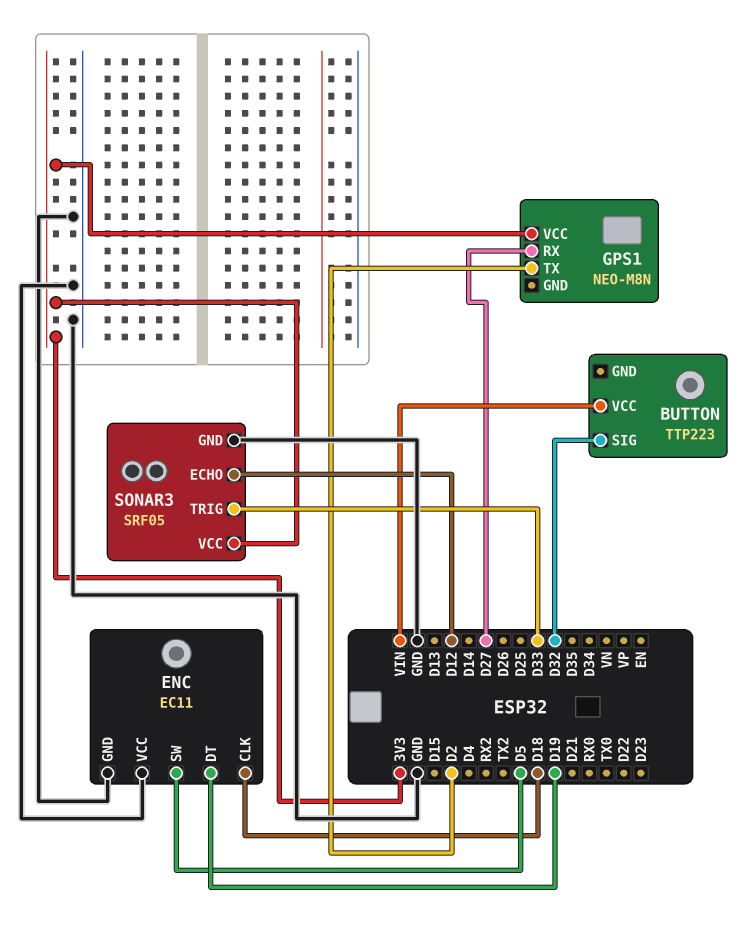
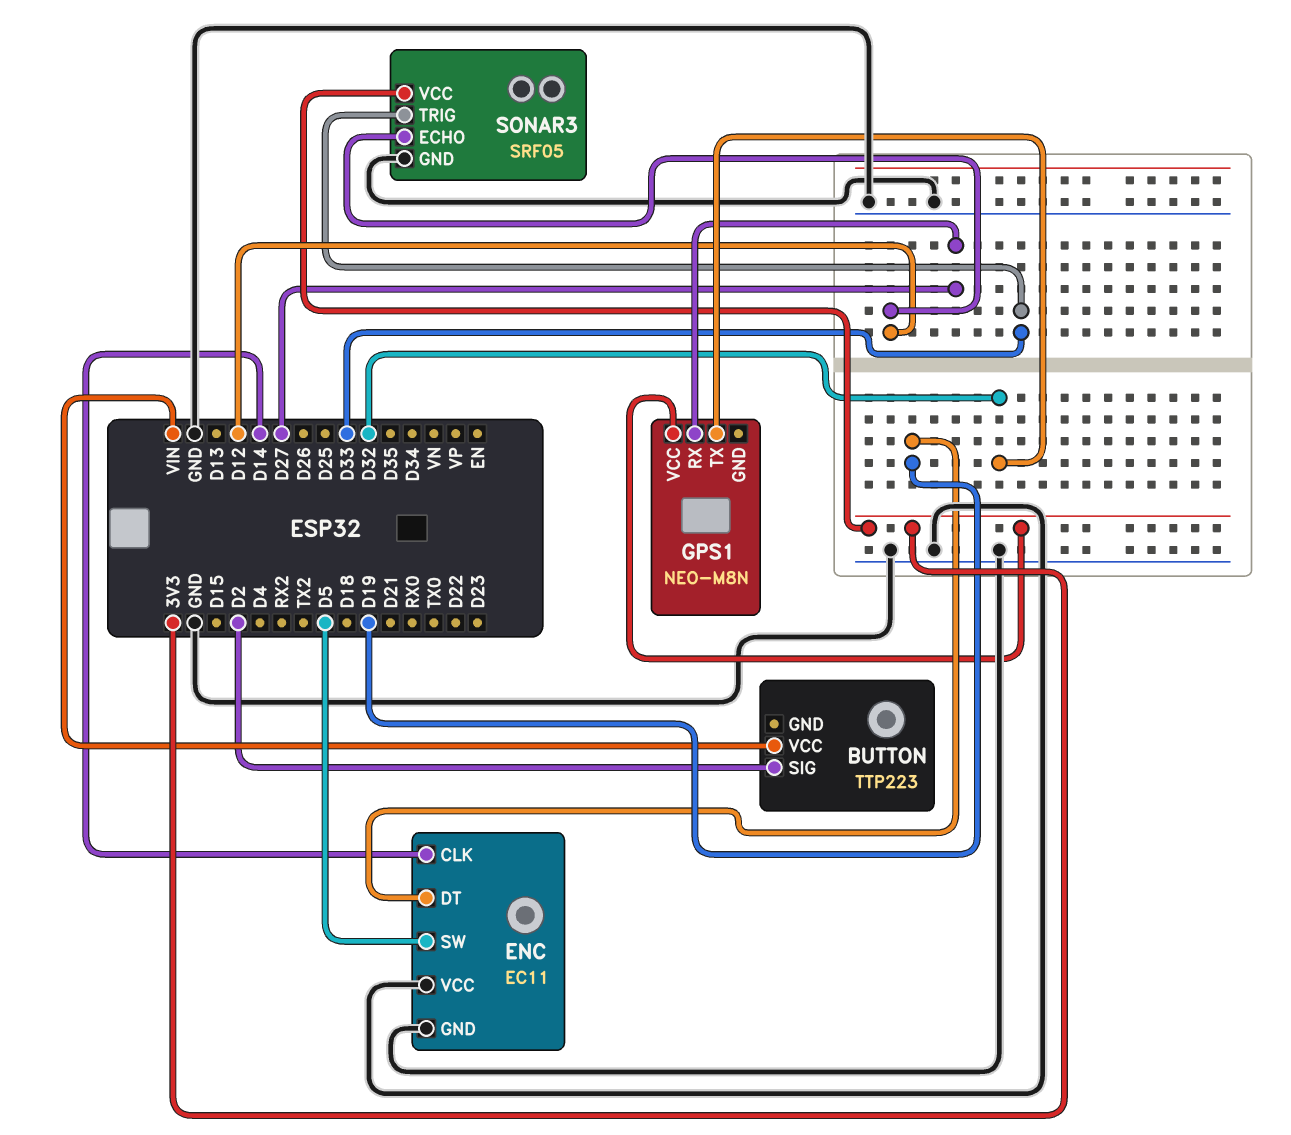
BUTTON pin SIG: D32 -> D2
ENC pin CLK: D18 -> D14
GPS1 pin TX: D2 -> D32

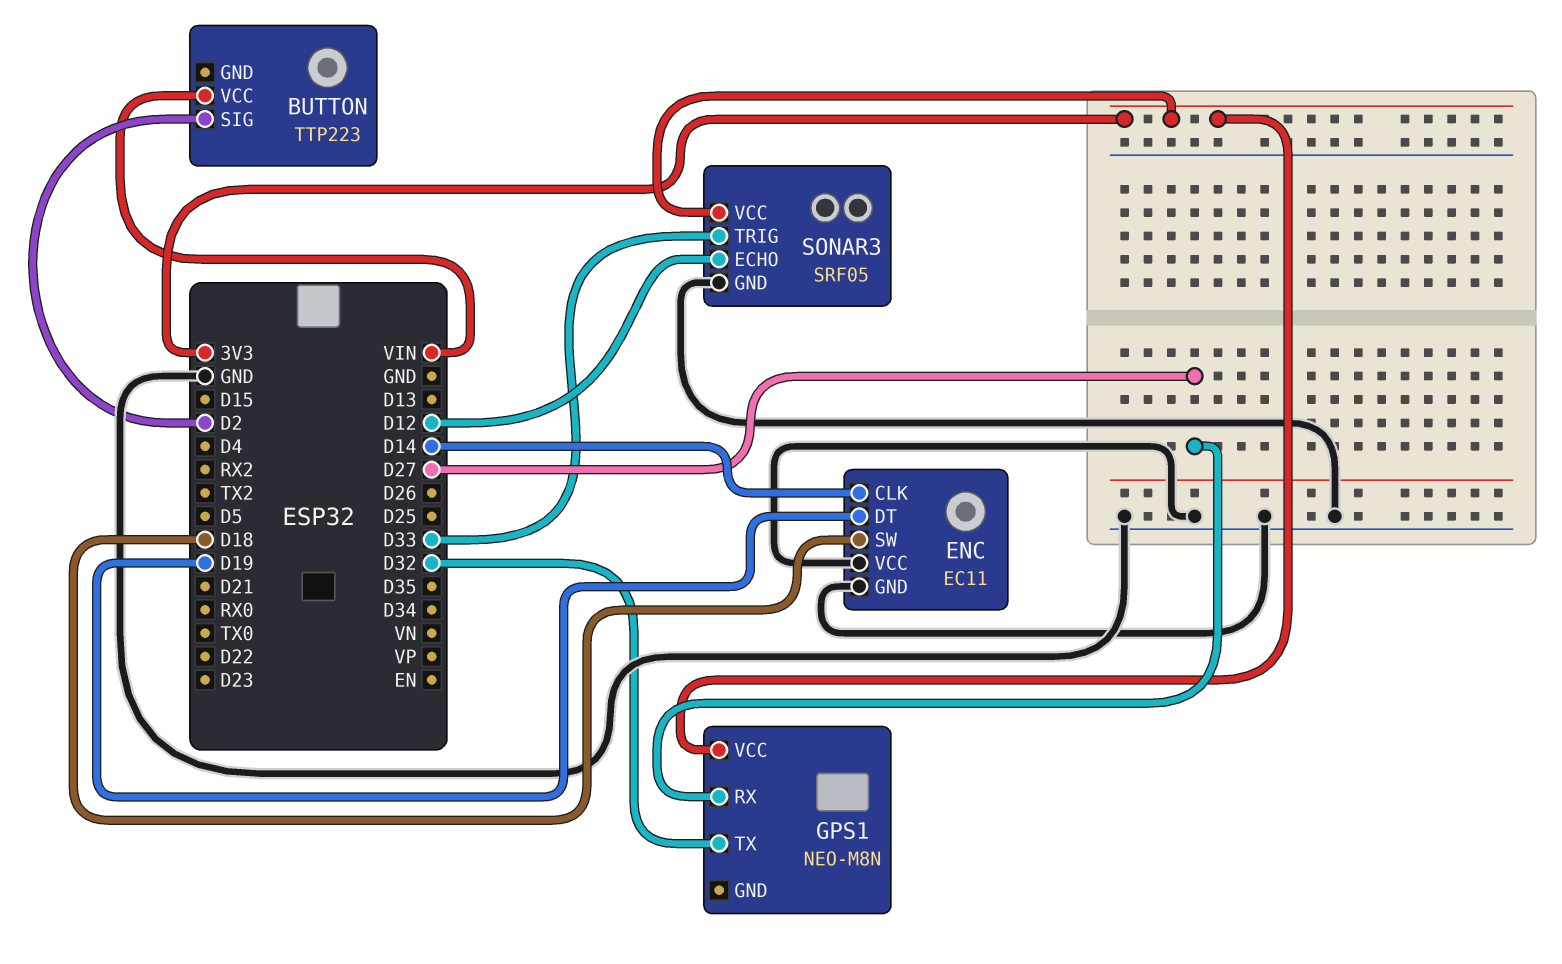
ENC pin SW: D5 -> D18

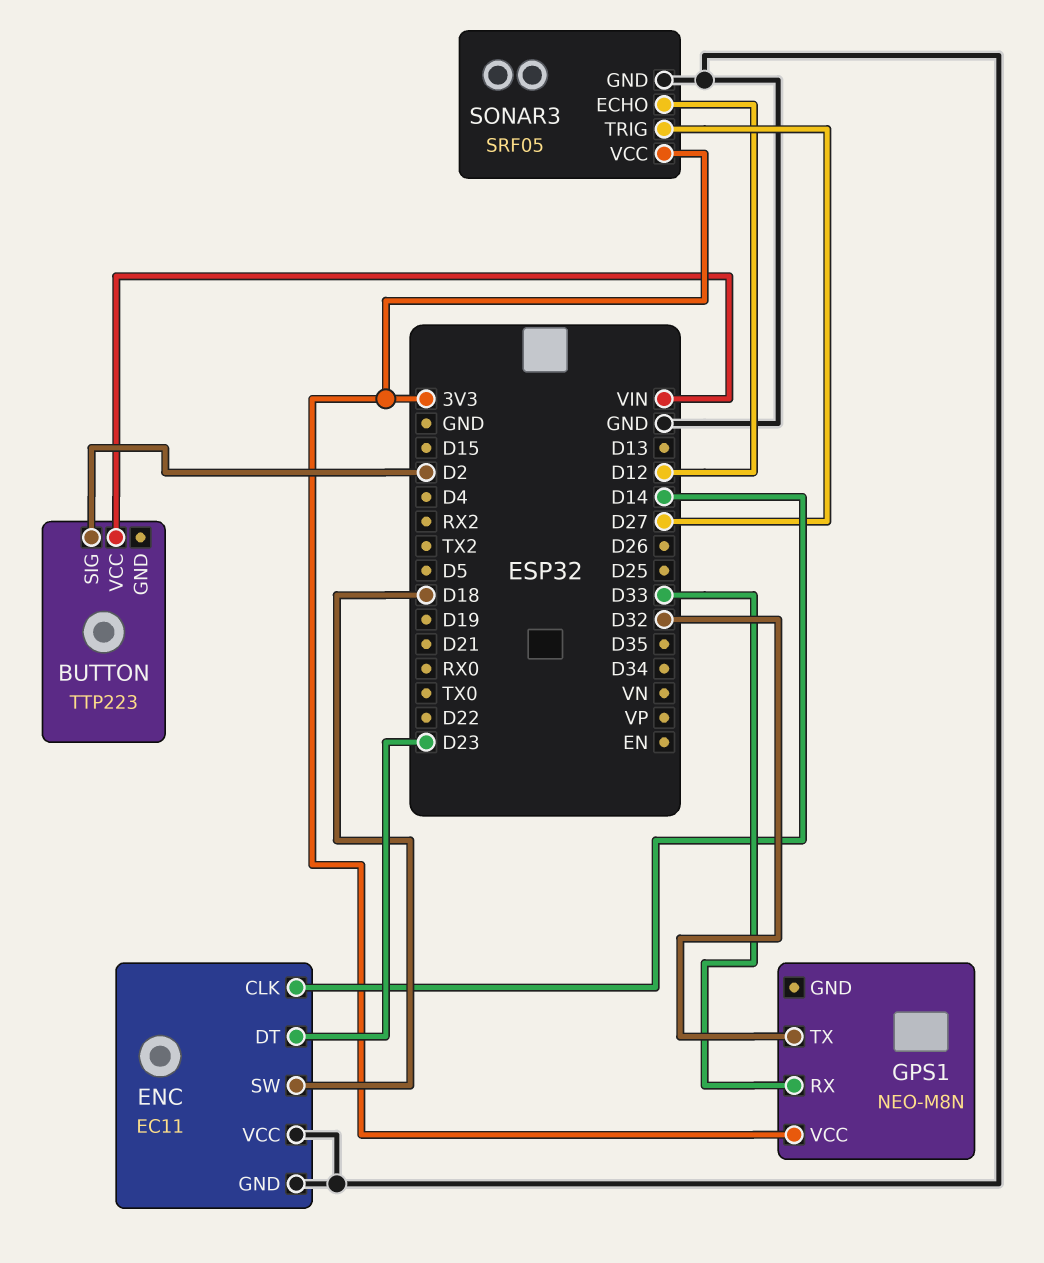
ENC pin DT: D19 -> D23
GPS1 pin RX: D27 -> D33
SONAR3 pin TRIG: D33 -> D27

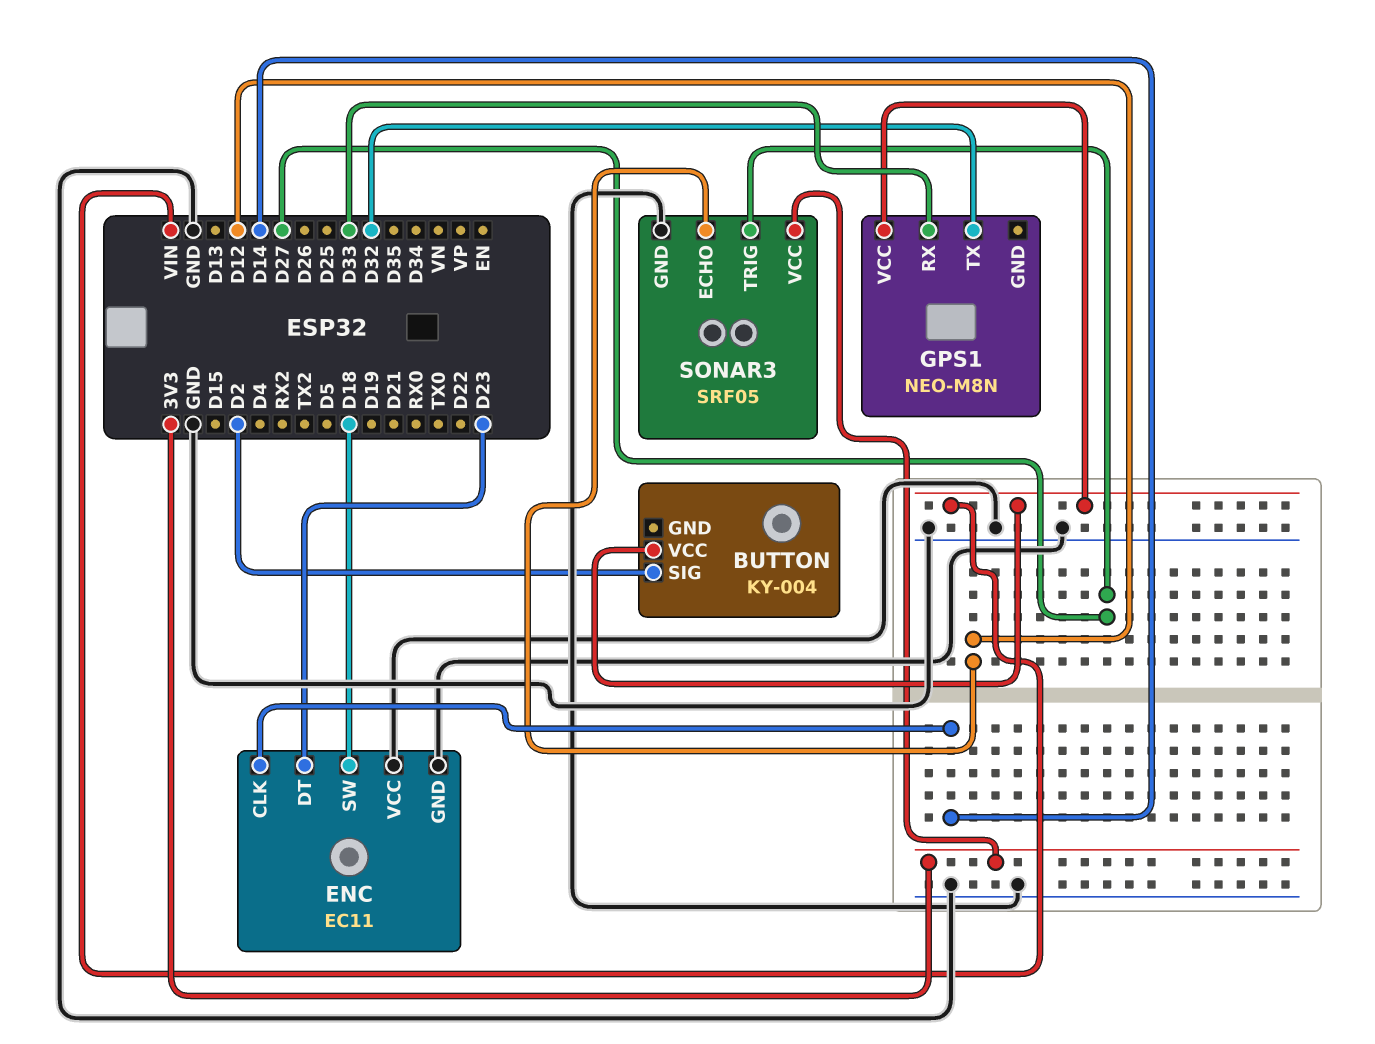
BUTTON: TTP223 -> KY-004
GPS1 pin VCC: 3V3 -> VIN

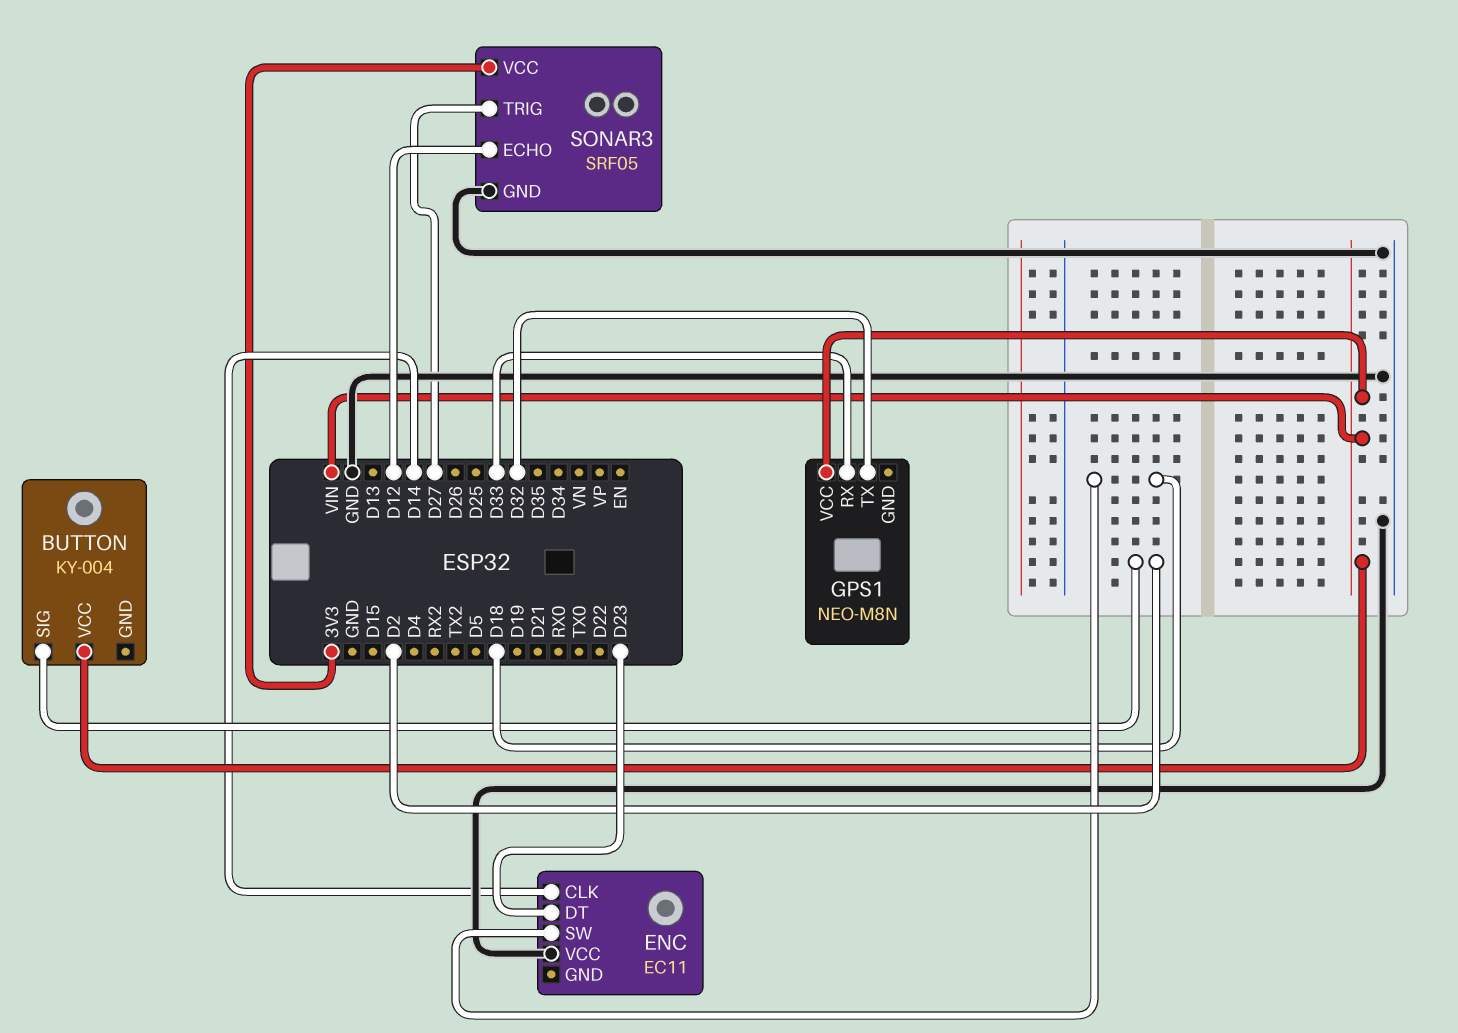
ENC pin GND: GND -> none

